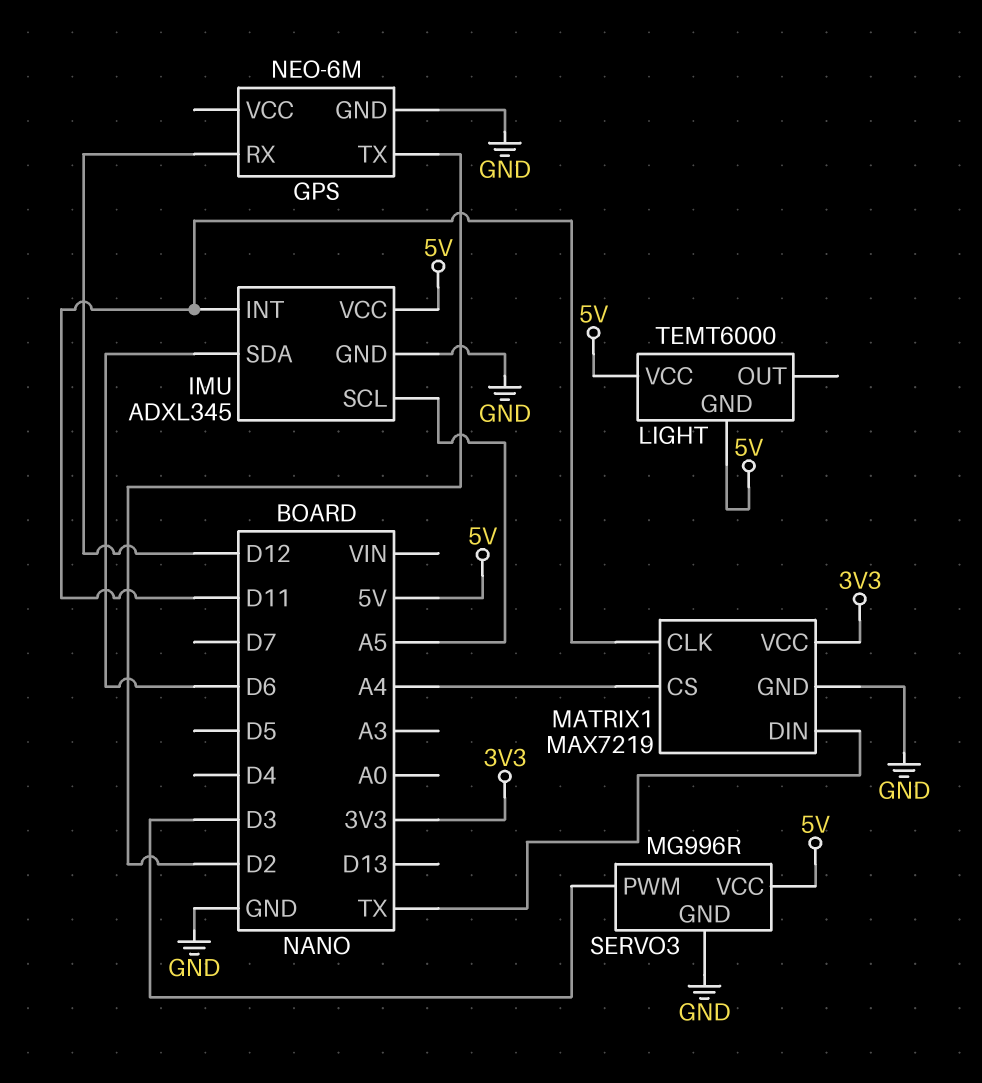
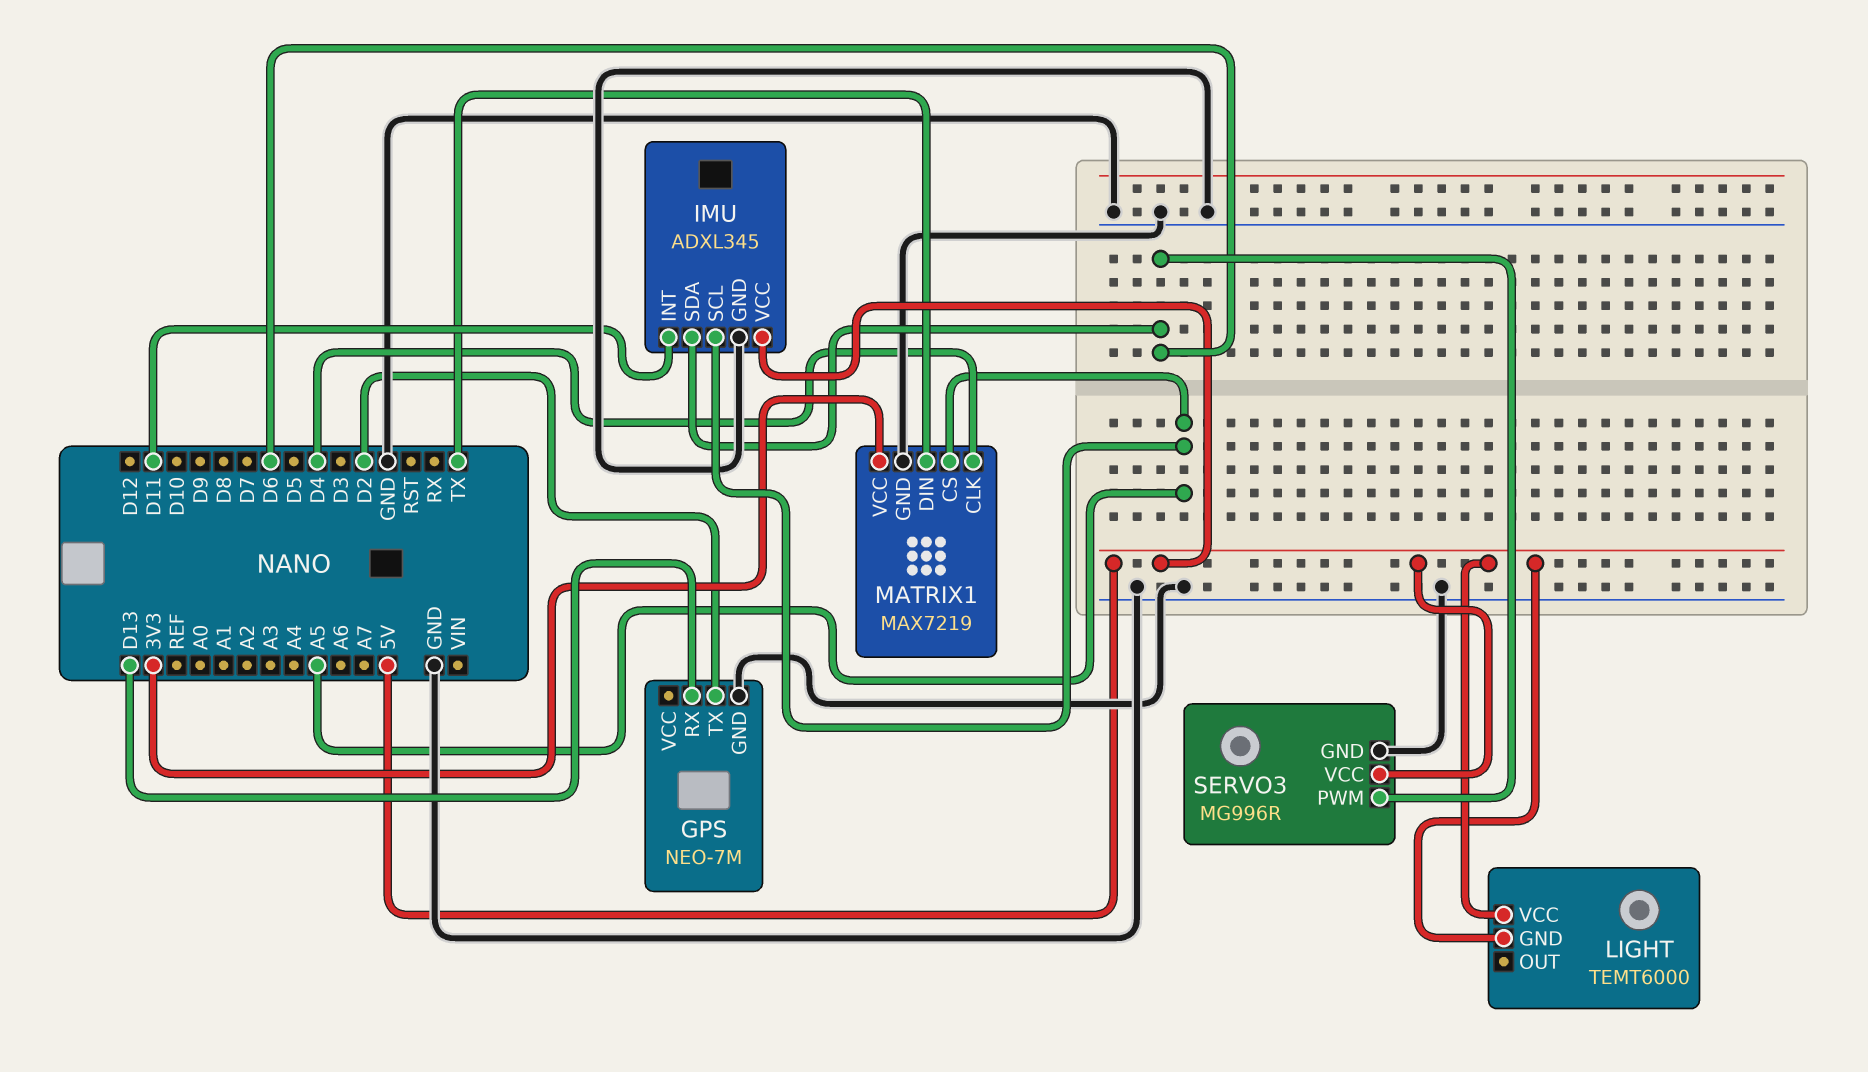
GPS: NEO-6M -> NEO-7M
GPS pin RX: D12 -> D13
MATRIX1 pin CLK: D11 -> D4
MATRIX1 pin CS: A4 -> A5
SERVO3 pin PWM: D3 -> D6

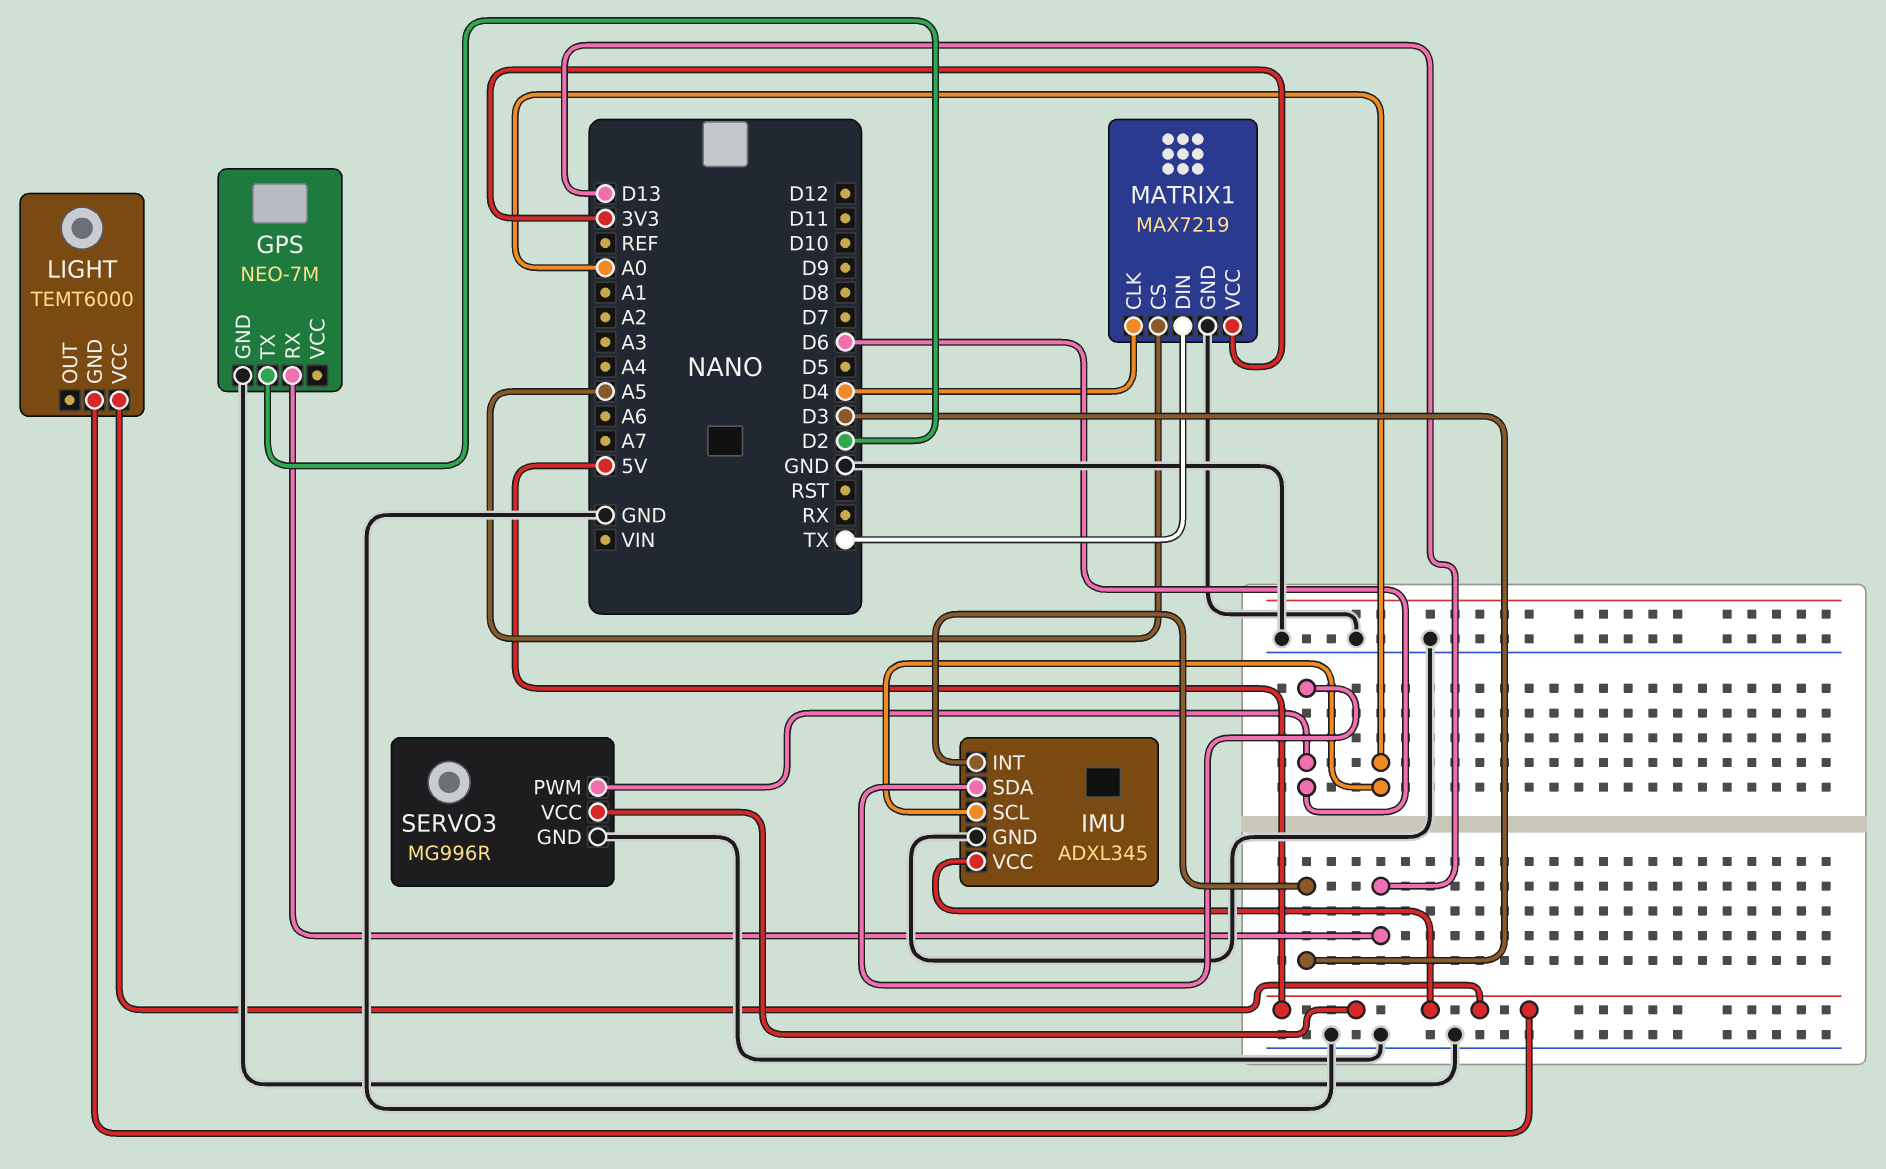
IMU pin INT: D11 -> D3
IMU pin SCL: A5 -> A0

